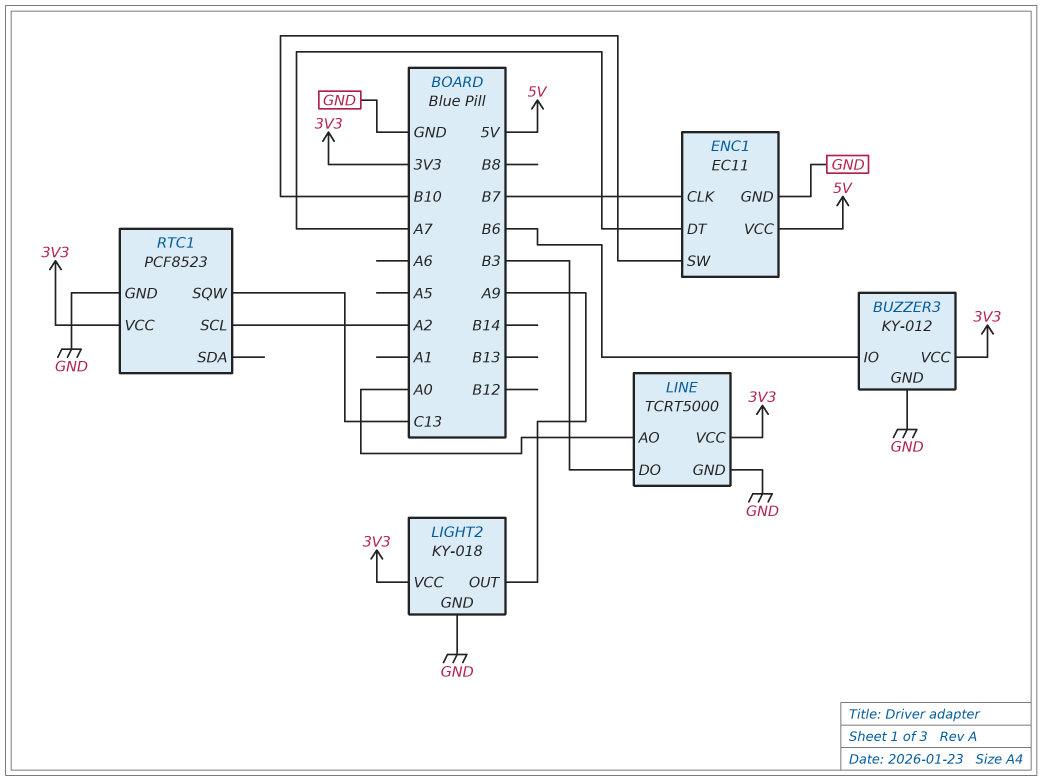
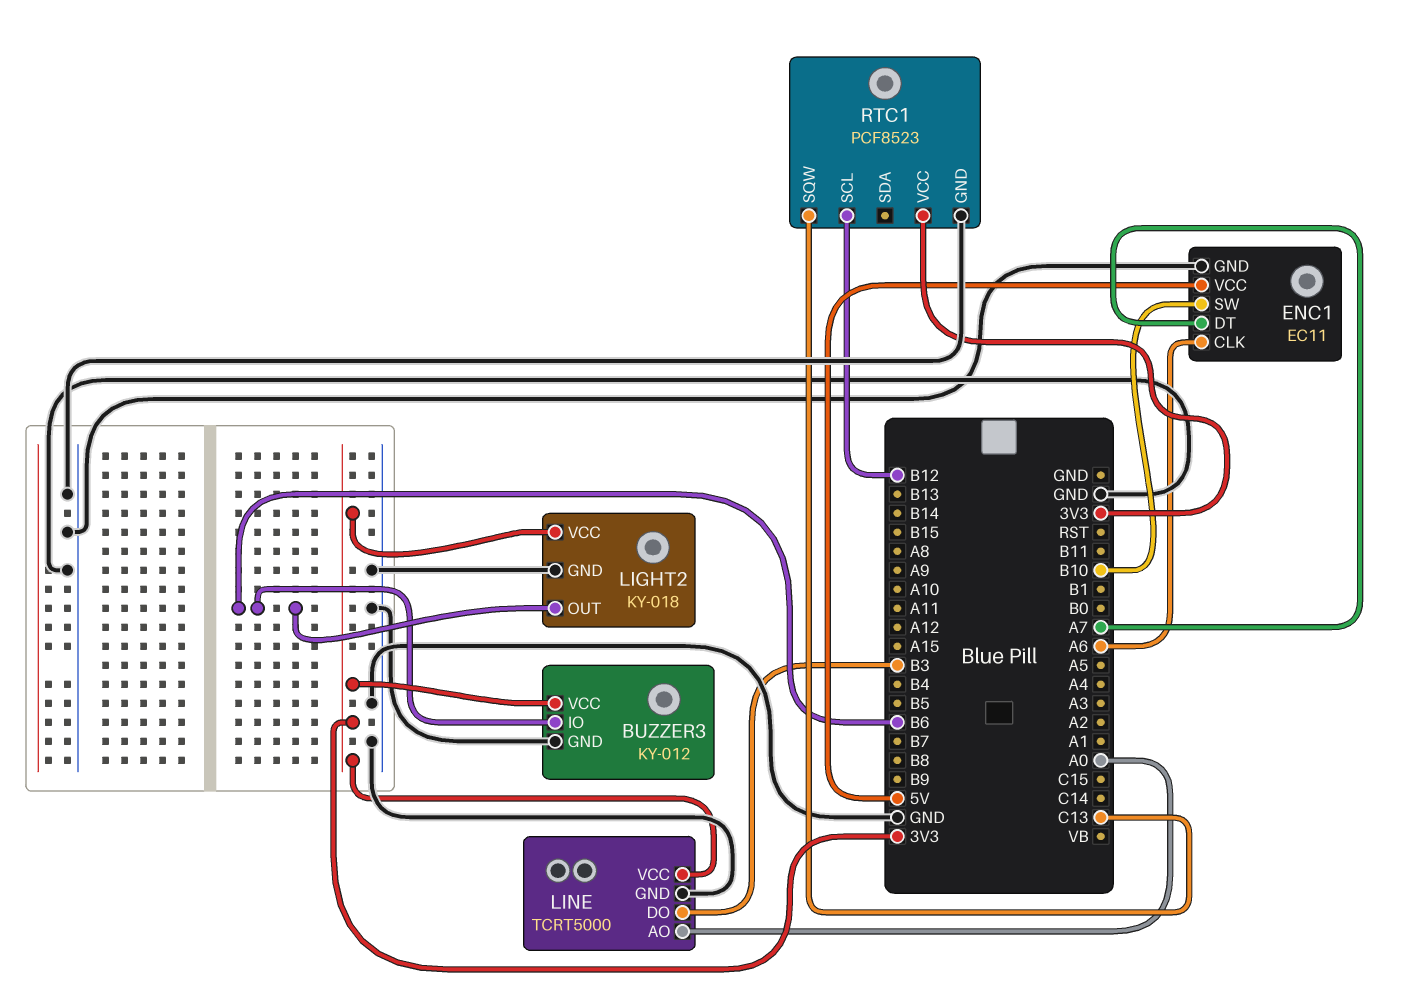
ENC1 pin CLK: B7 -> A6
LIGHT2 pin OUT: A9 -> B6
RTC1 pin SCL: A2 -> B12

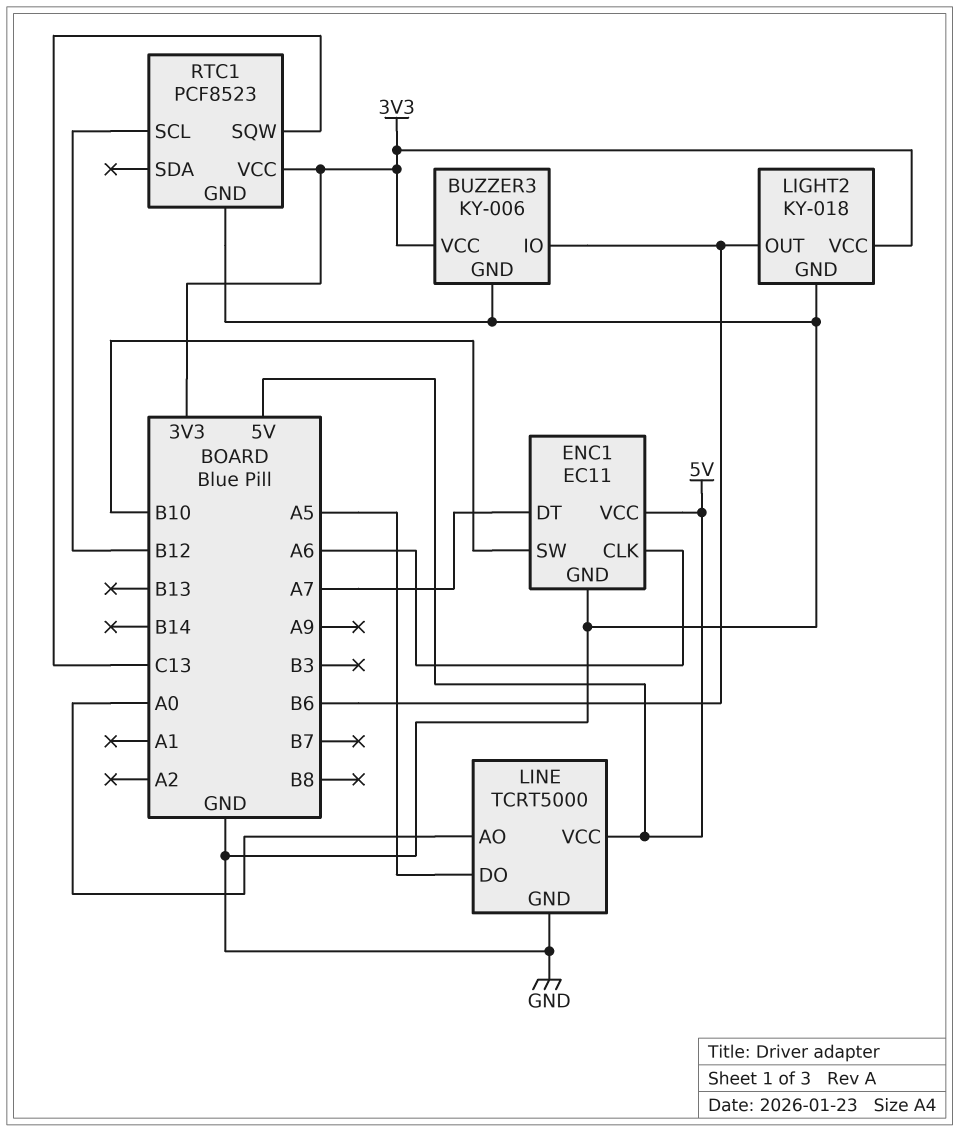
BUZZER3: KY-012 -> KY-006
LINE pin DO: B3 -> A5
LINE pin VCC: 3V3 -> 5V

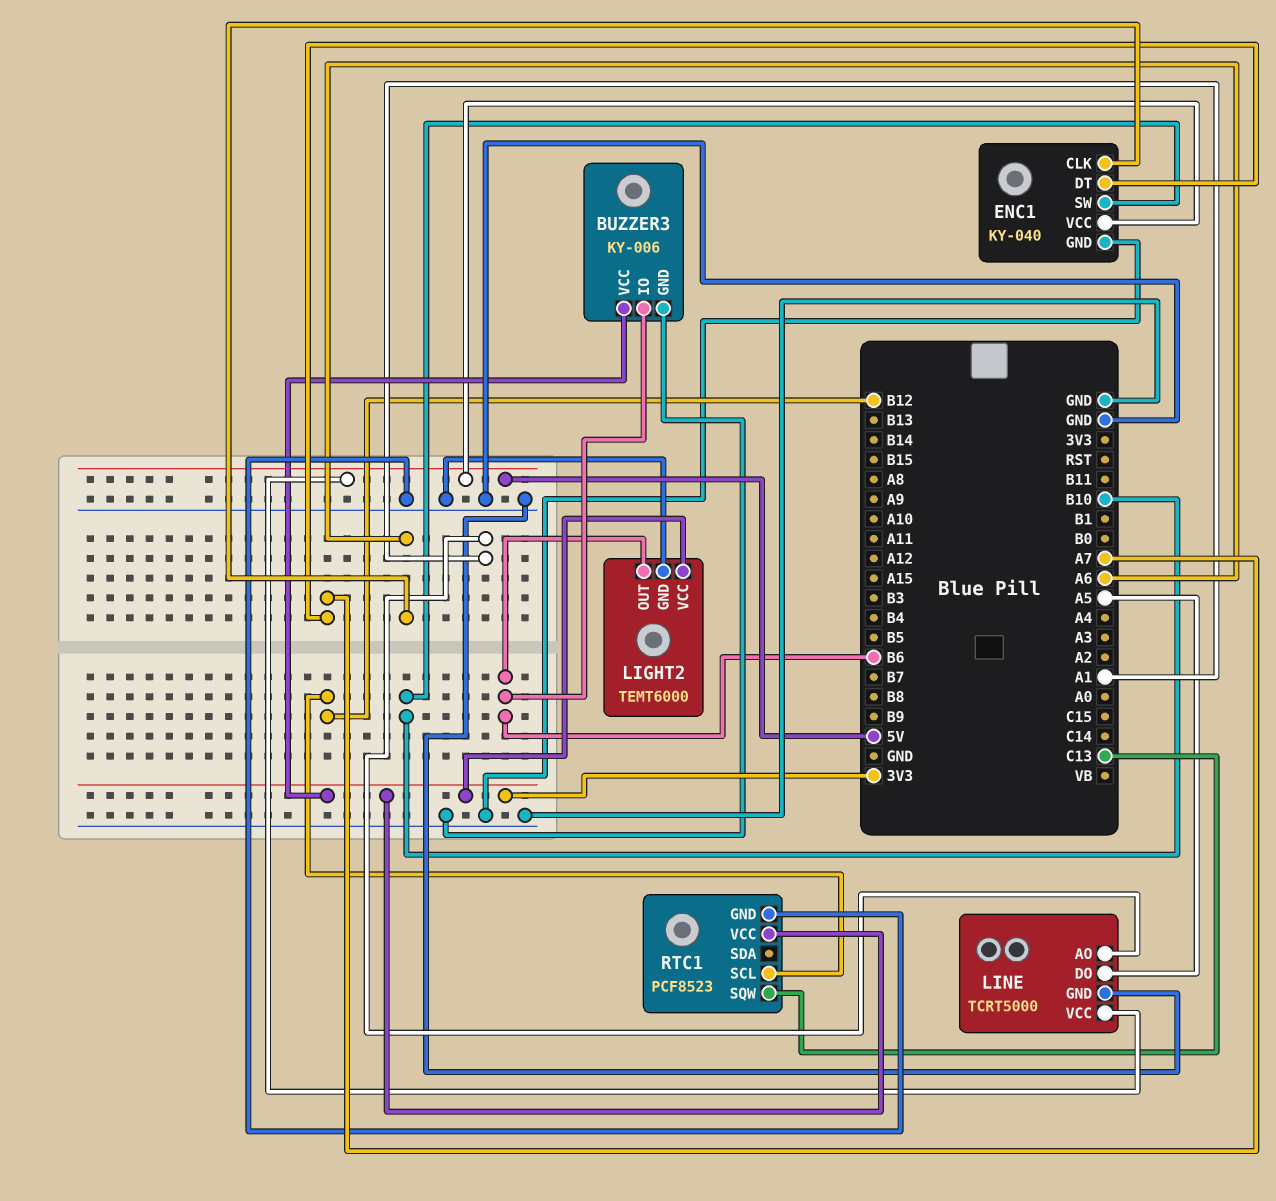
ENC1: EC11 -> KY-040
LIGHT2: KY-018 -> TEMT6000
LINE pin AO: A0 -> A1

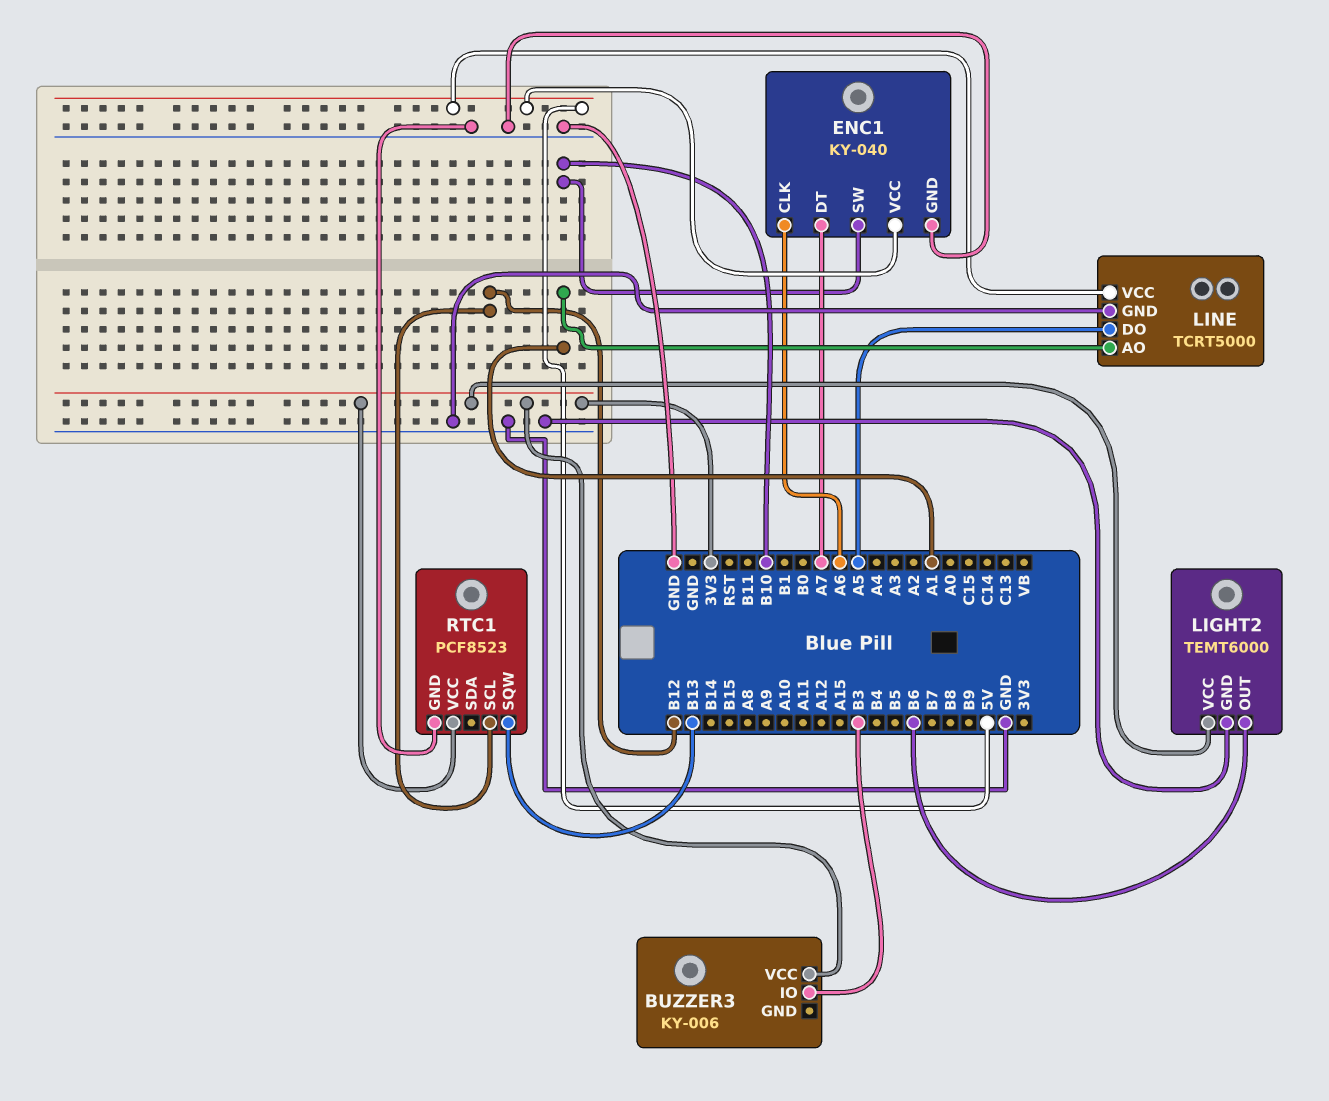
BUZZER3 pin GND: GND -> none
BUZZER3 pin IO: B6 -> B3
RTC1 pin SQW: C13 -> B13

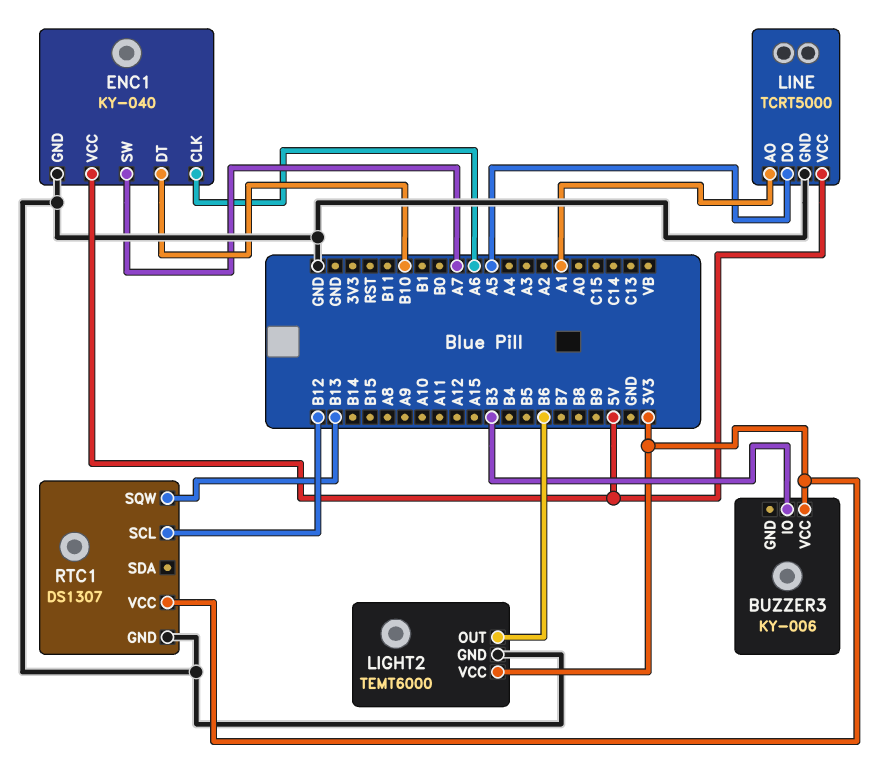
ENC1 pin DT: A7 -> B10
ENC1 pin SW: B10 -> A7
RTC1: PCF8523 -> DS1307

